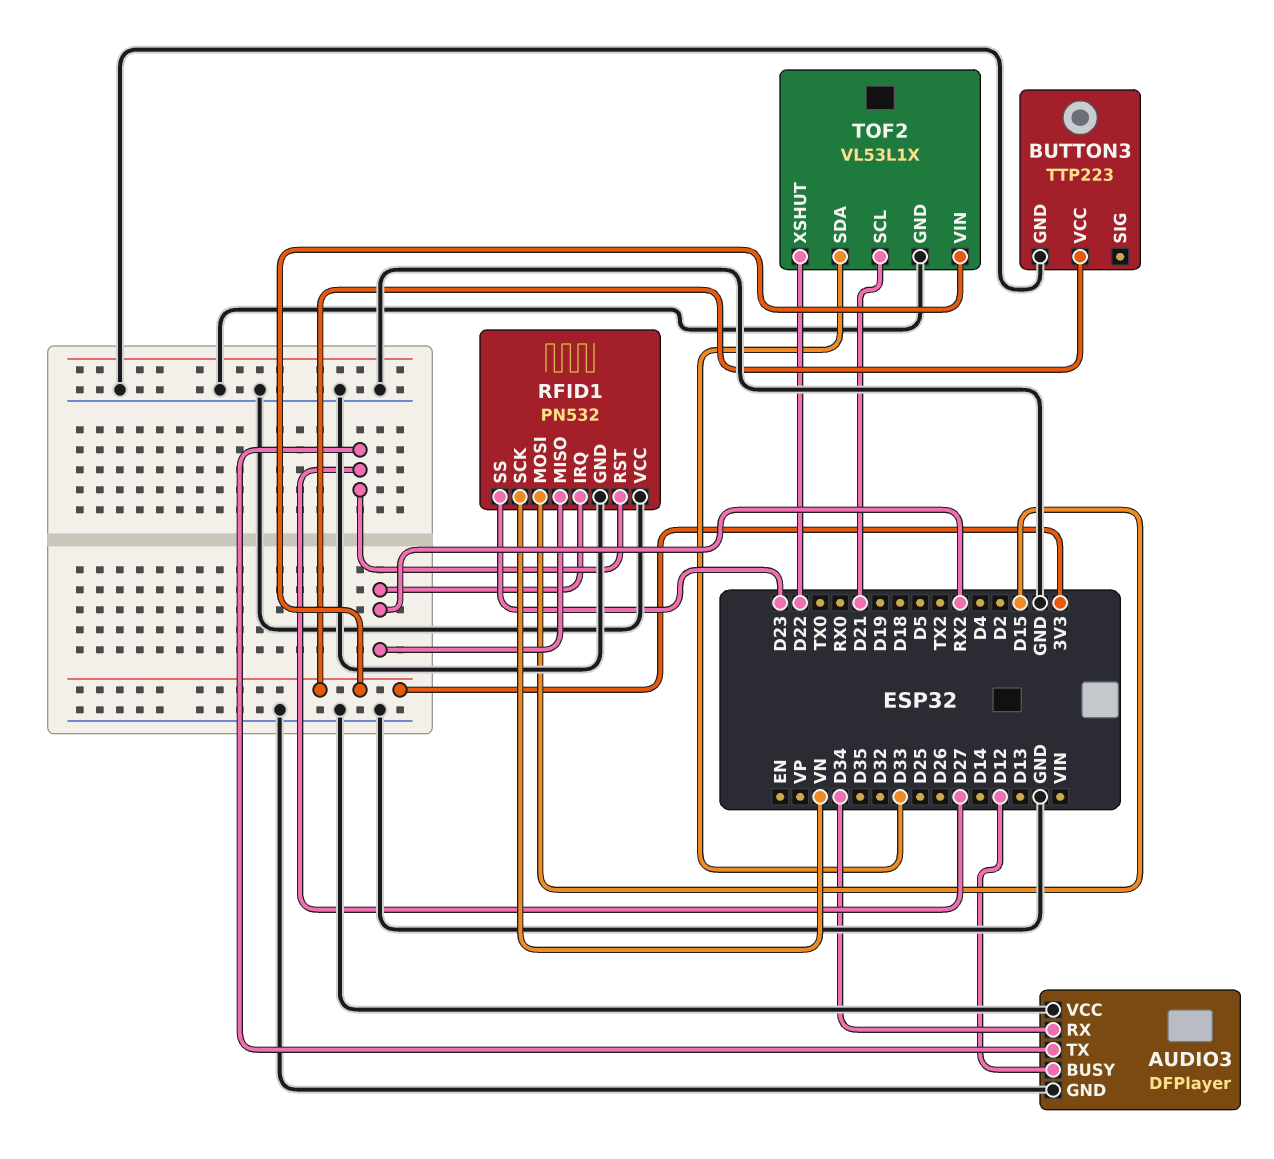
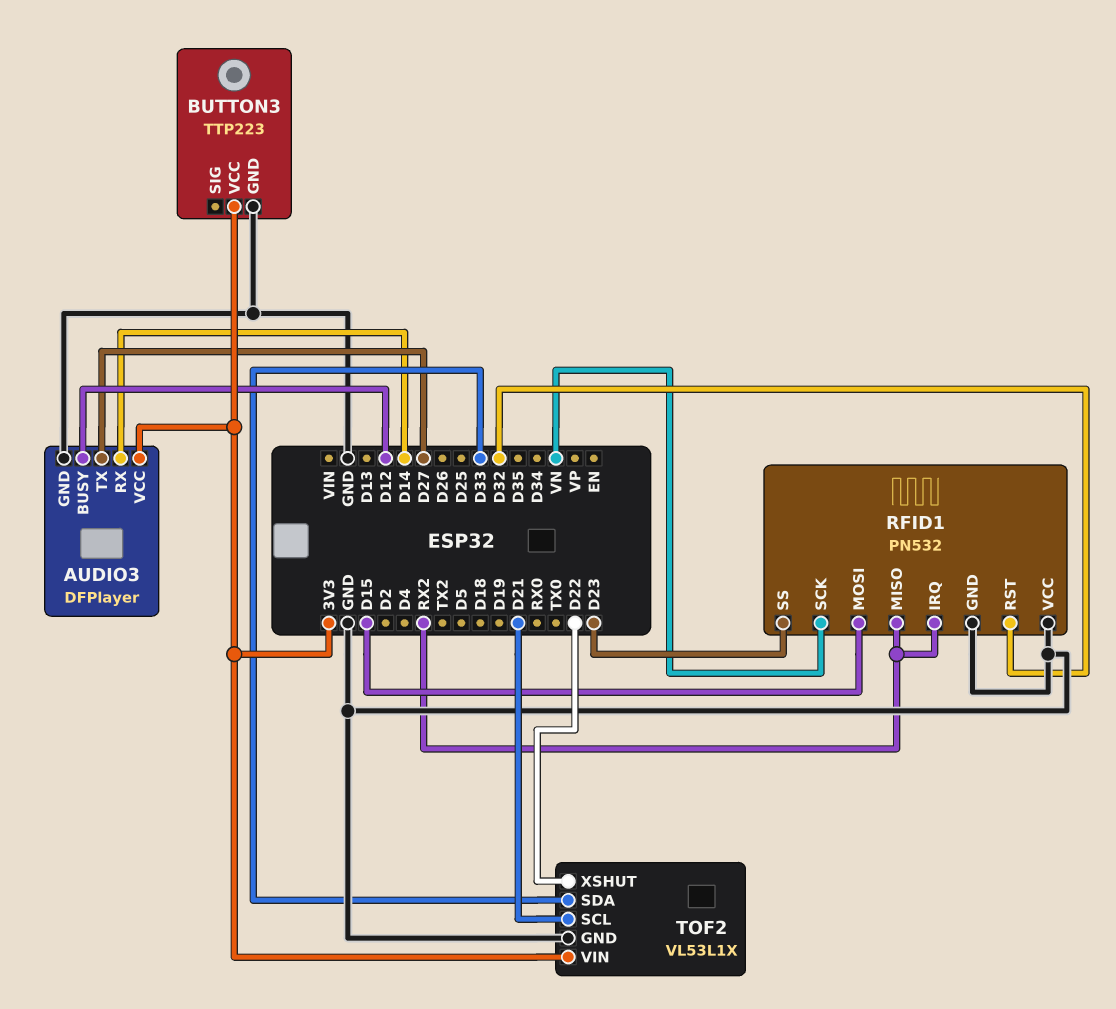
AUDIO3 pin RX: D34 -> D14
AUDIO3 pin VCC: GND -> 3V3
RFID1 pin RST: D27 -> D32

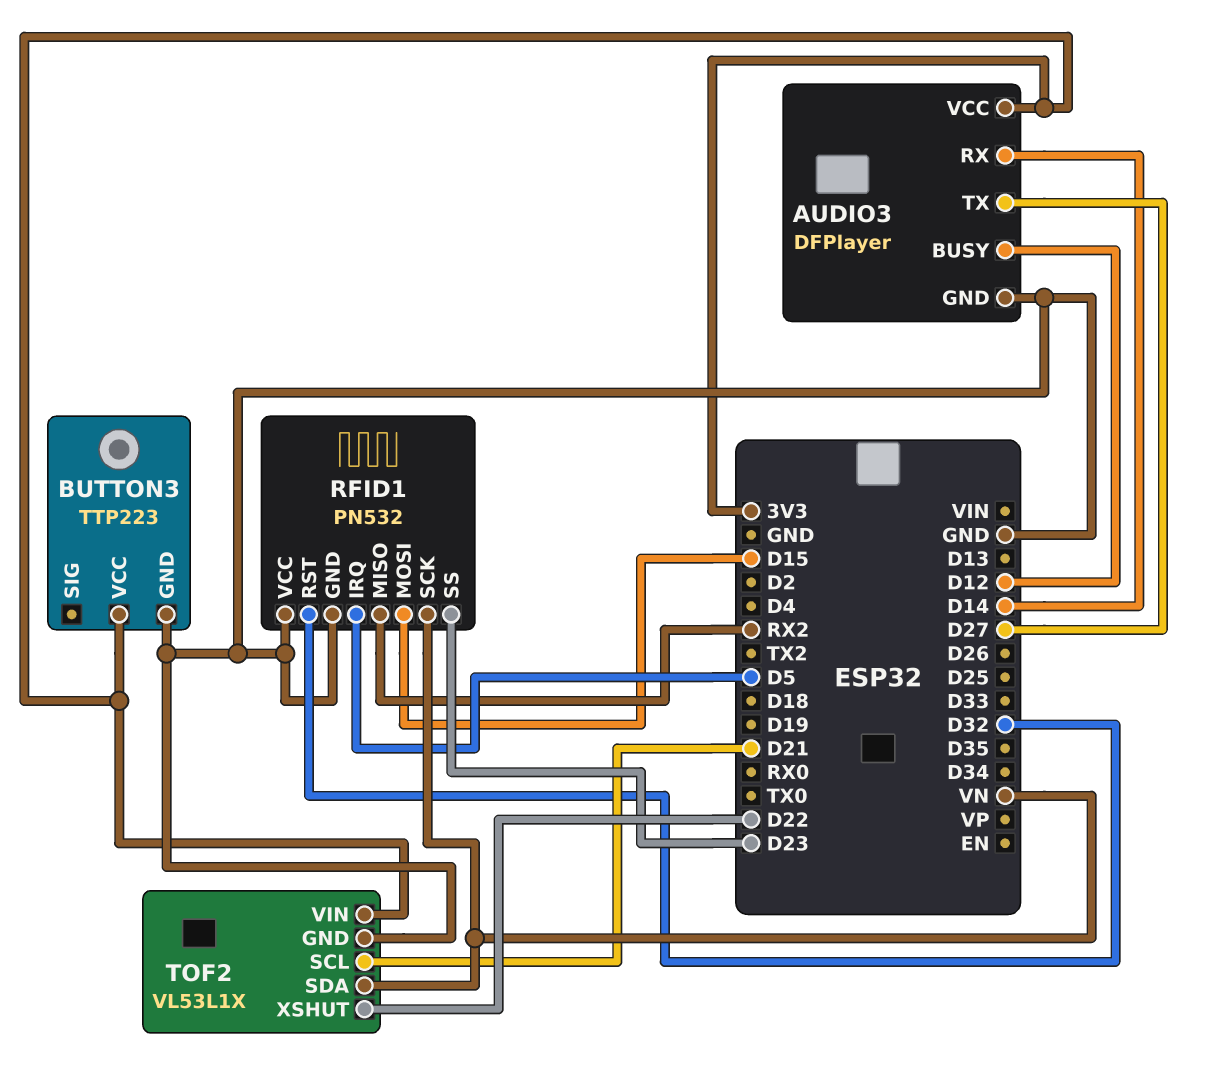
RFID1 pin IRQ: RX2 -> D5
TOF2 pin SDA: D33 -> VN

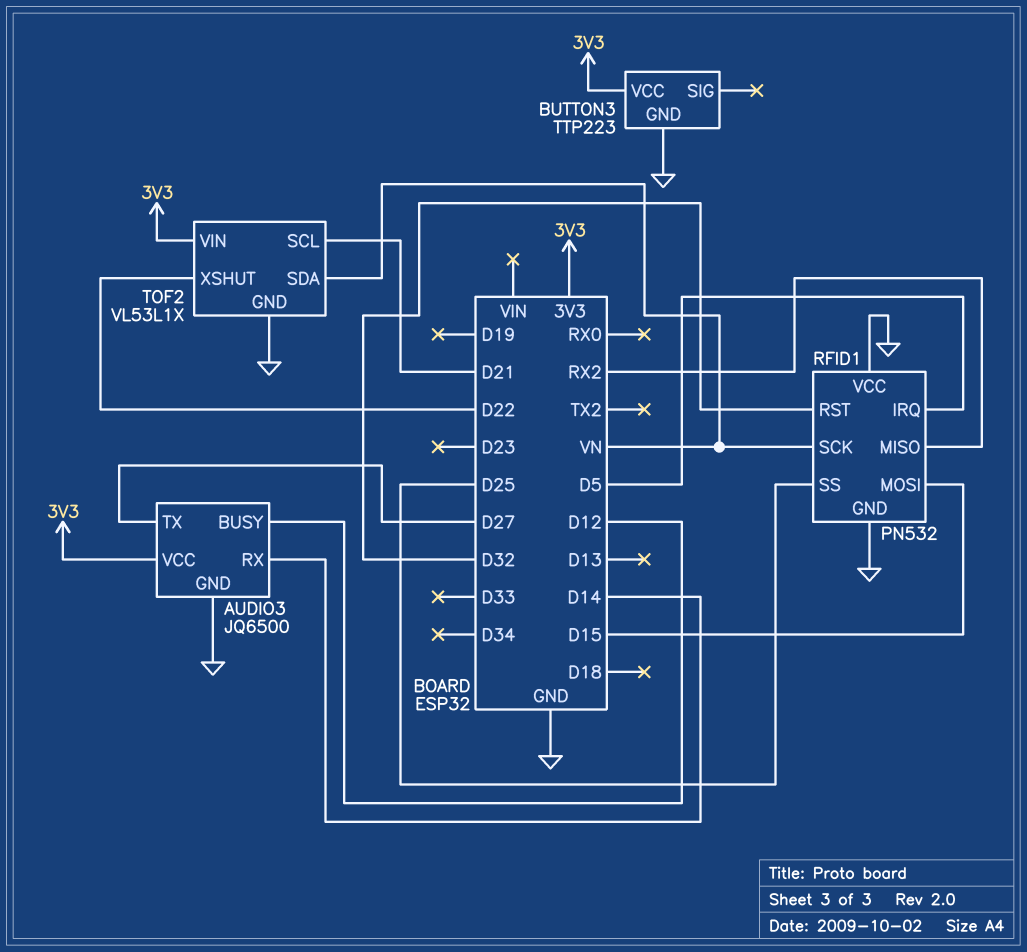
AUDIO3: DFPlayer -> JQ6500
RFID1 pin SS: D23 -> D25

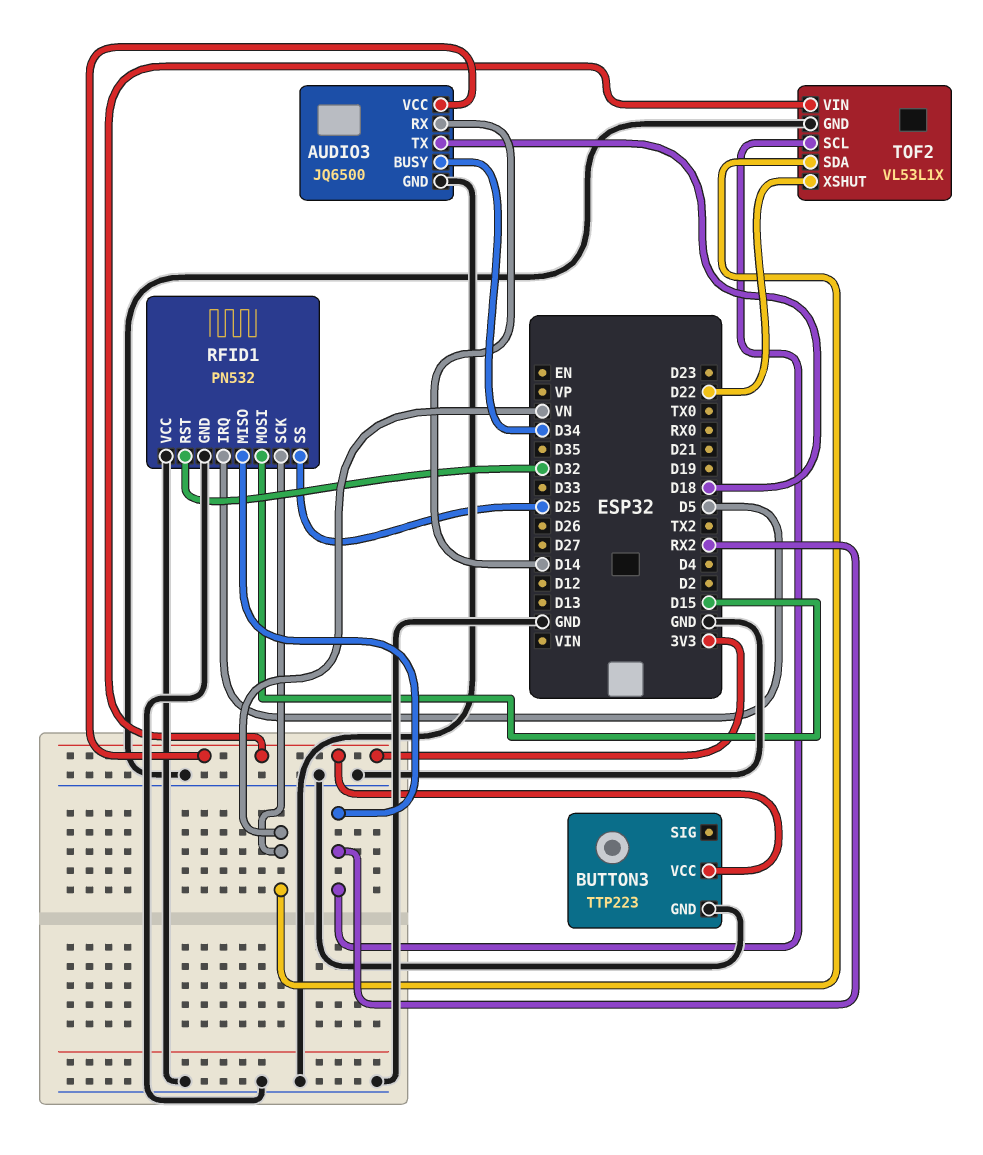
AUDIO3 pin BUSY: D12 -> D34
AUDIO3 pin TX: D27 -> D18
TOF2 pin SCL: D21 -> RX2

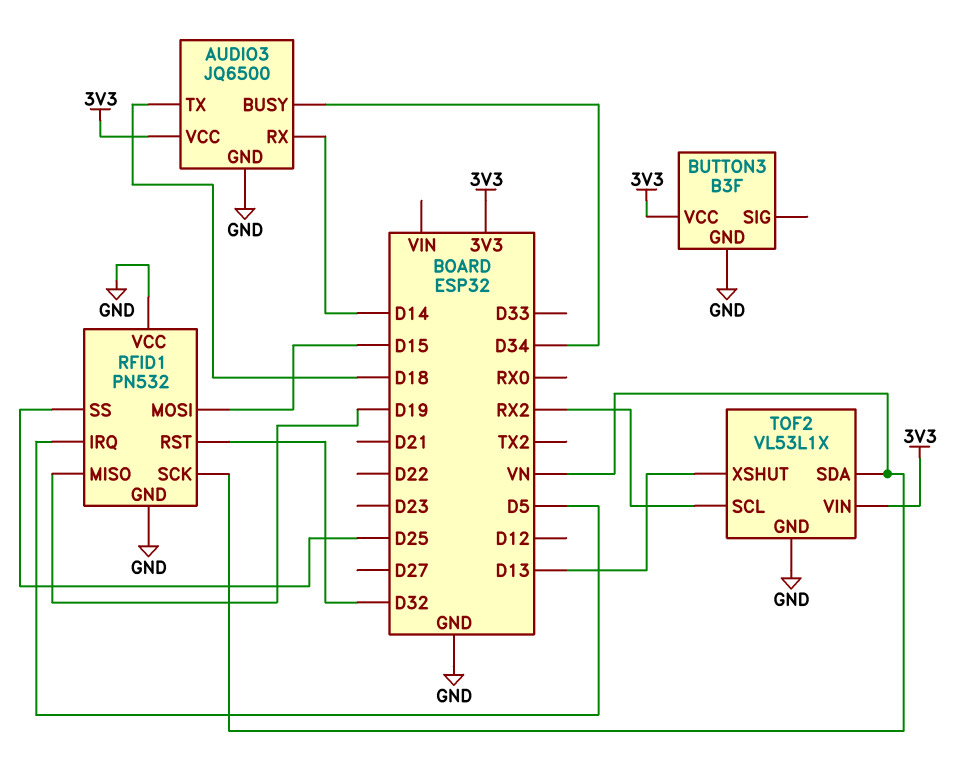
BUTTON3: TTP223 -> B3F
RFID1 pin MISO: RX2 -> D19
TOF2 pin XSHUT: D22 -> D13

